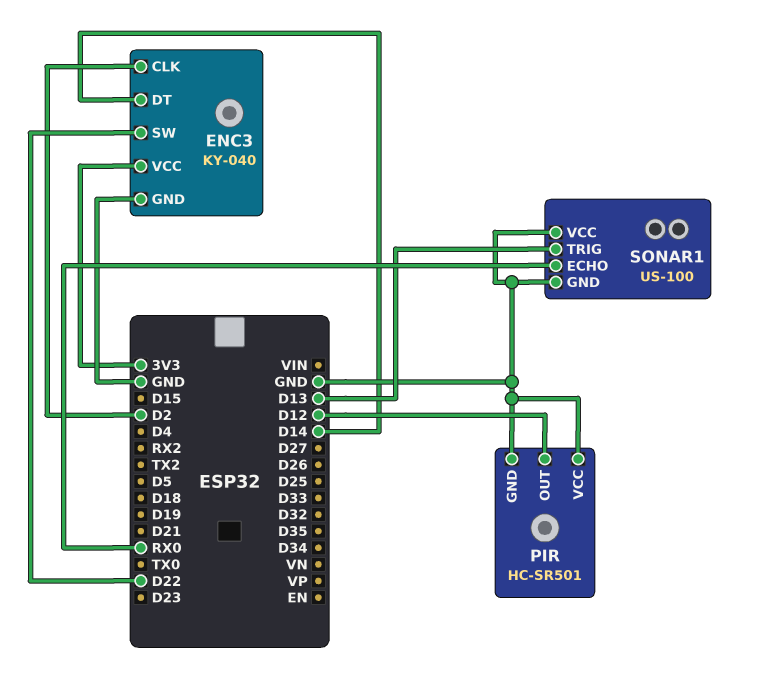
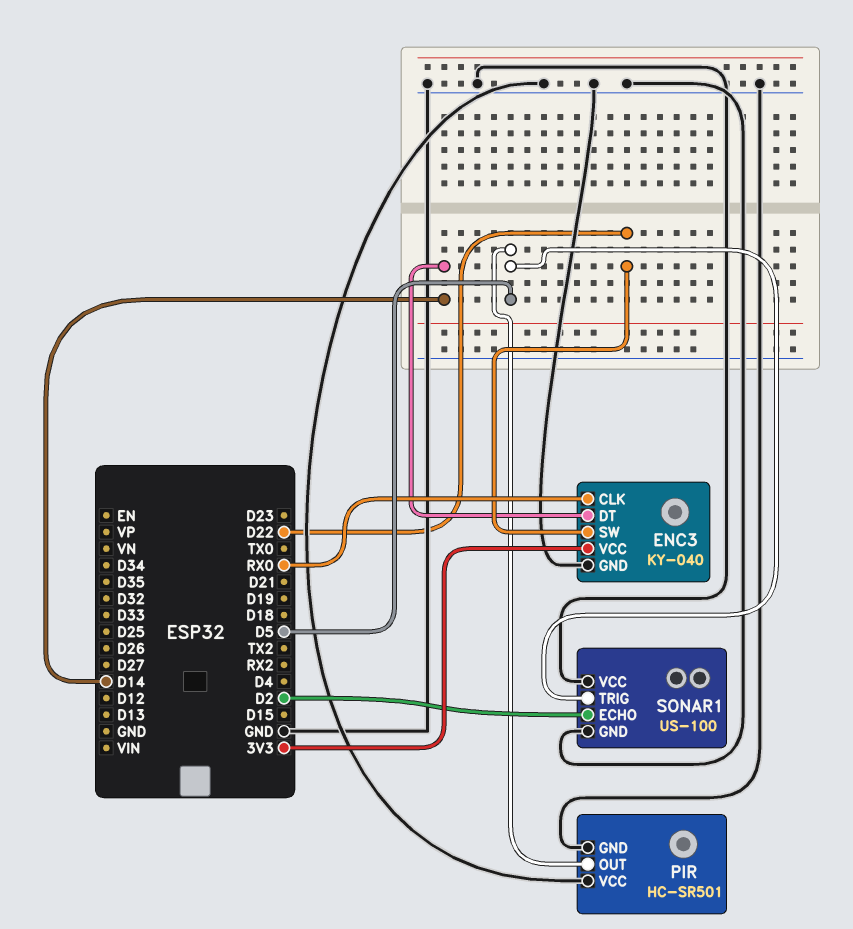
ENC3 pin CLK: D2 -> RX0
PIR pin OUT: D12 -> D5
SONAR1 pin ECHO: RX0 -> D2
SONAR1 pin TRIG: D13 -> D5

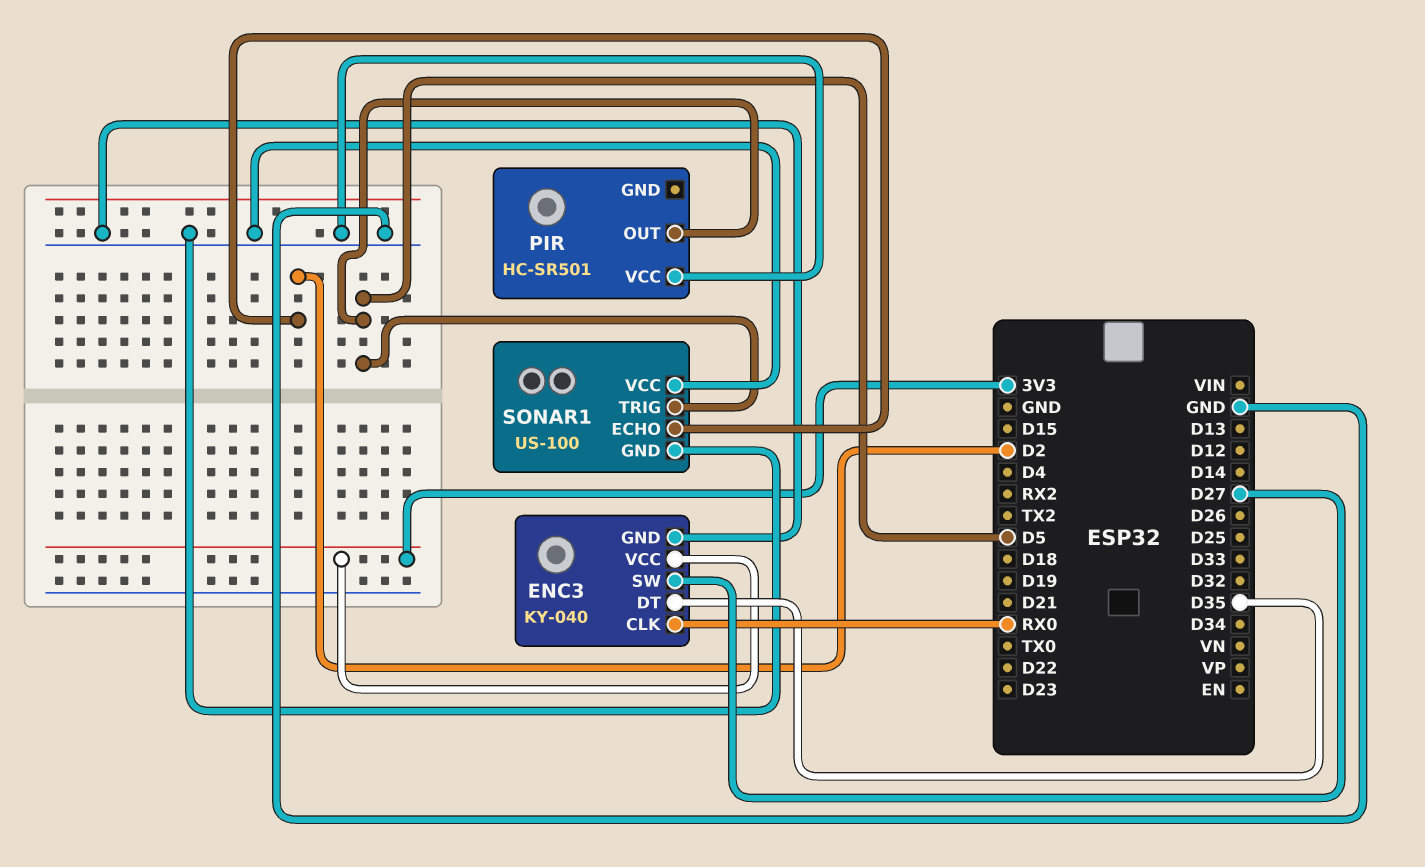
ENC3 pin DT: D14 -> D35
ENC3 pin SW: D22 -> D27
PIR pin GND: GND -> none

